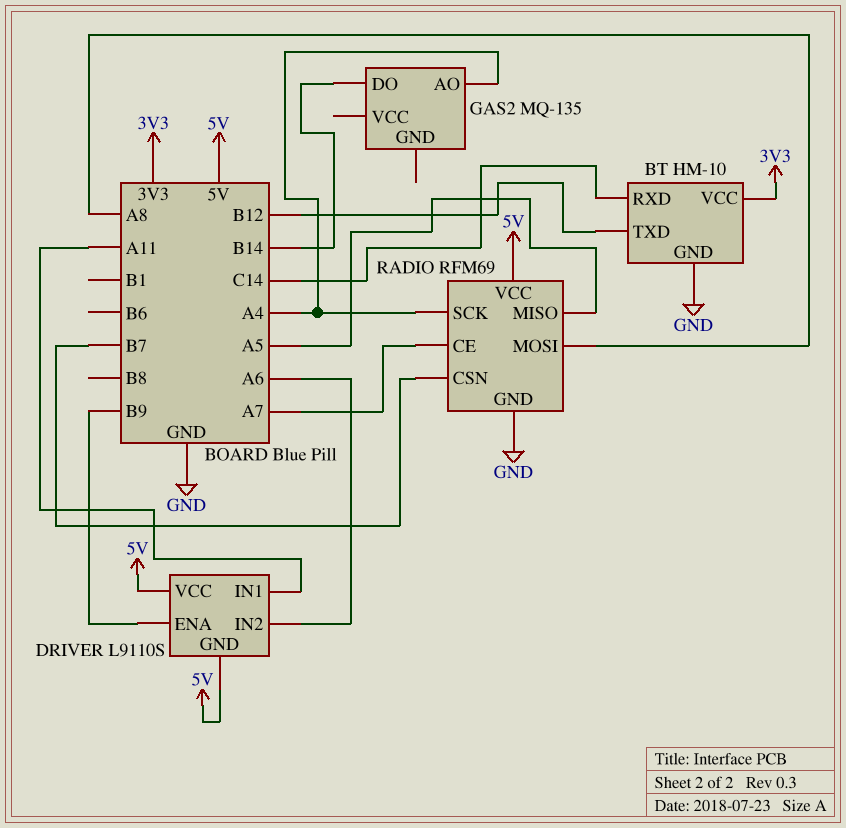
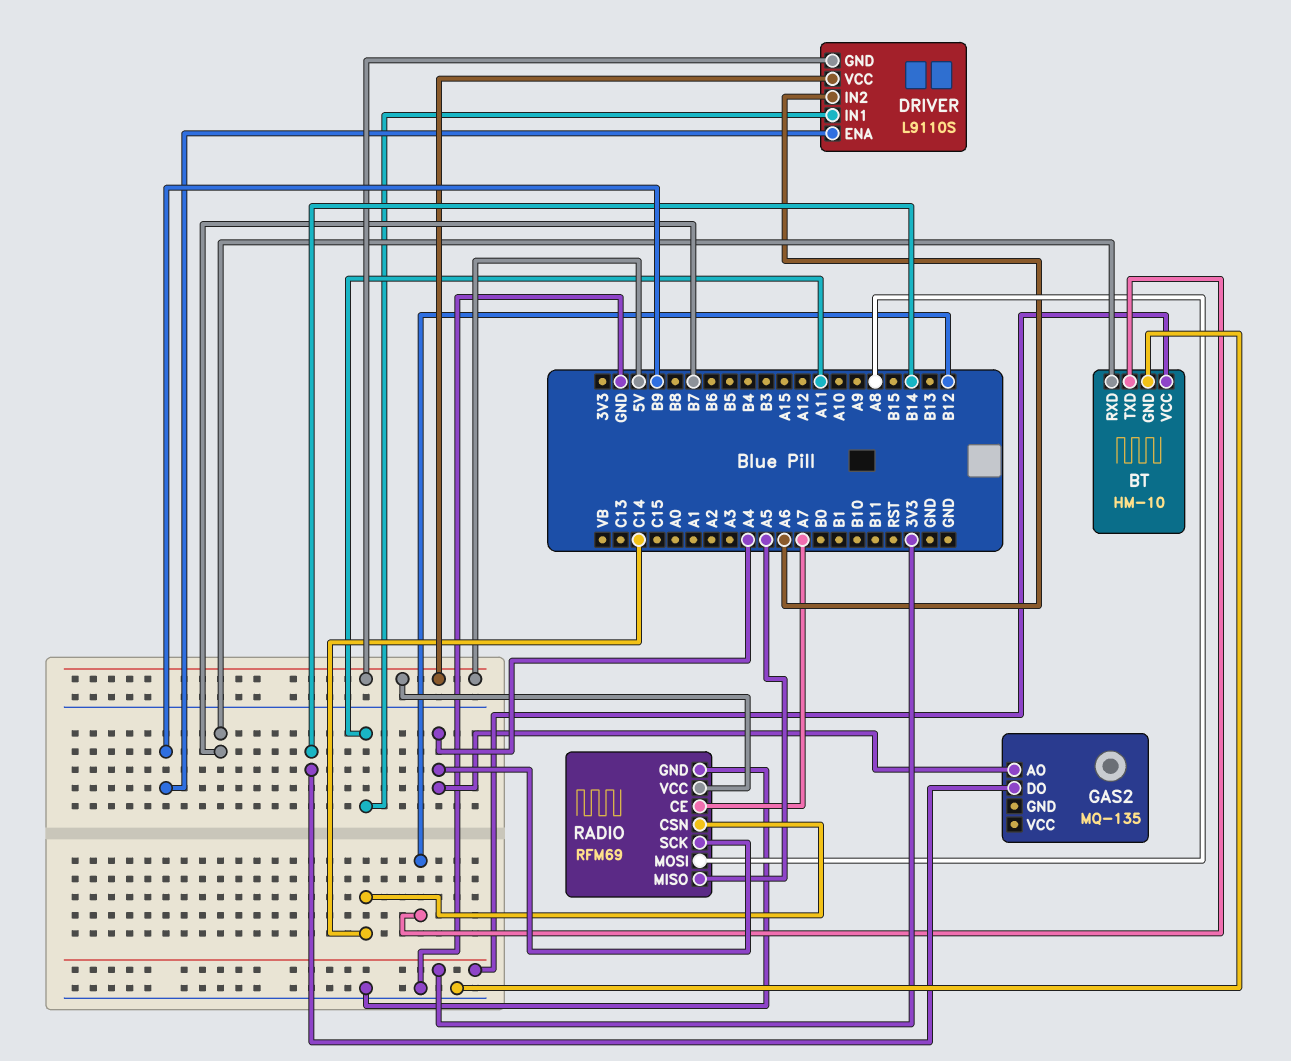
BT pin RXD: C14 -> B7
RADIO pin CSN: B7 -> C14

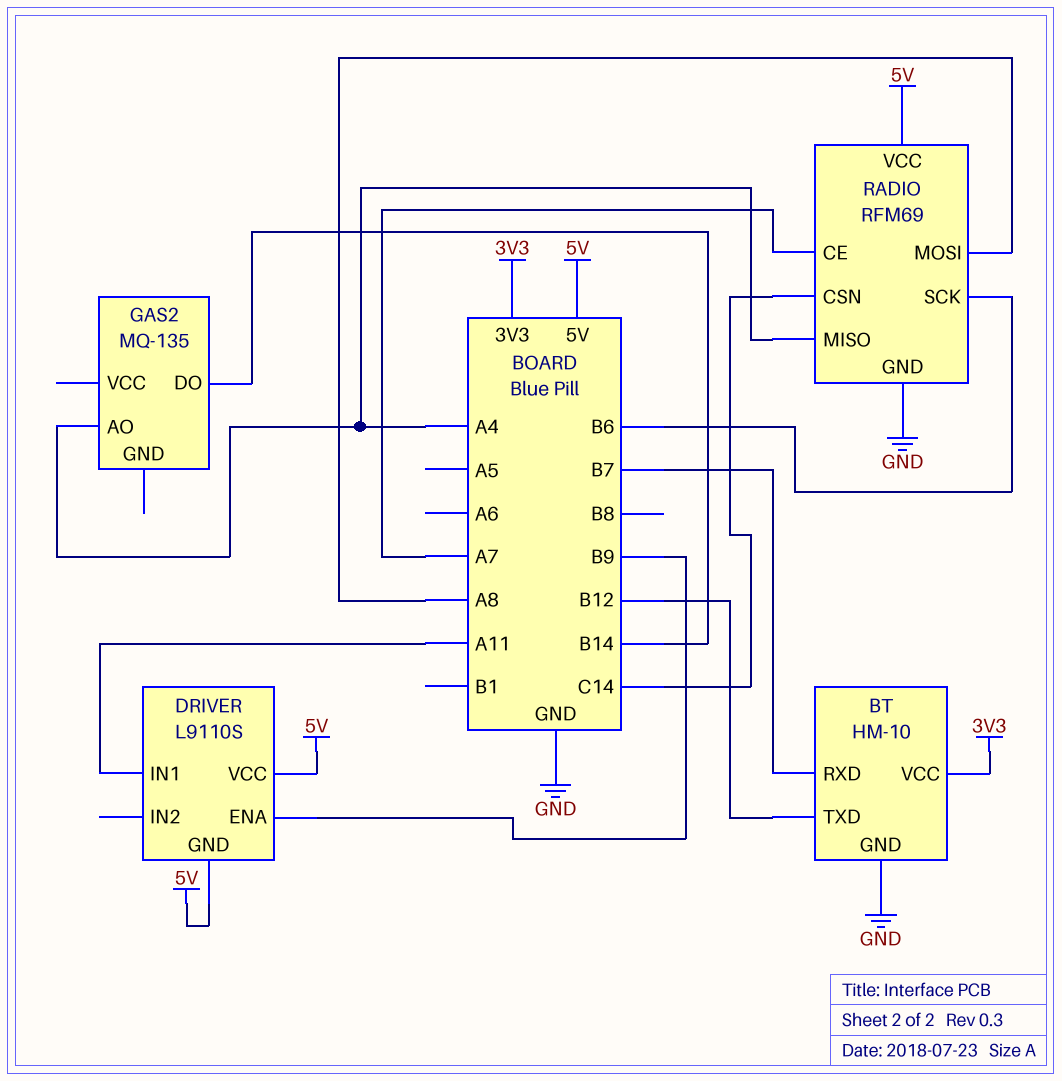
DRIVER pin IN2: A6 -> none
RADIO pin MISO: A5 -> A4
RADIO pin SCK: A4 -> B6

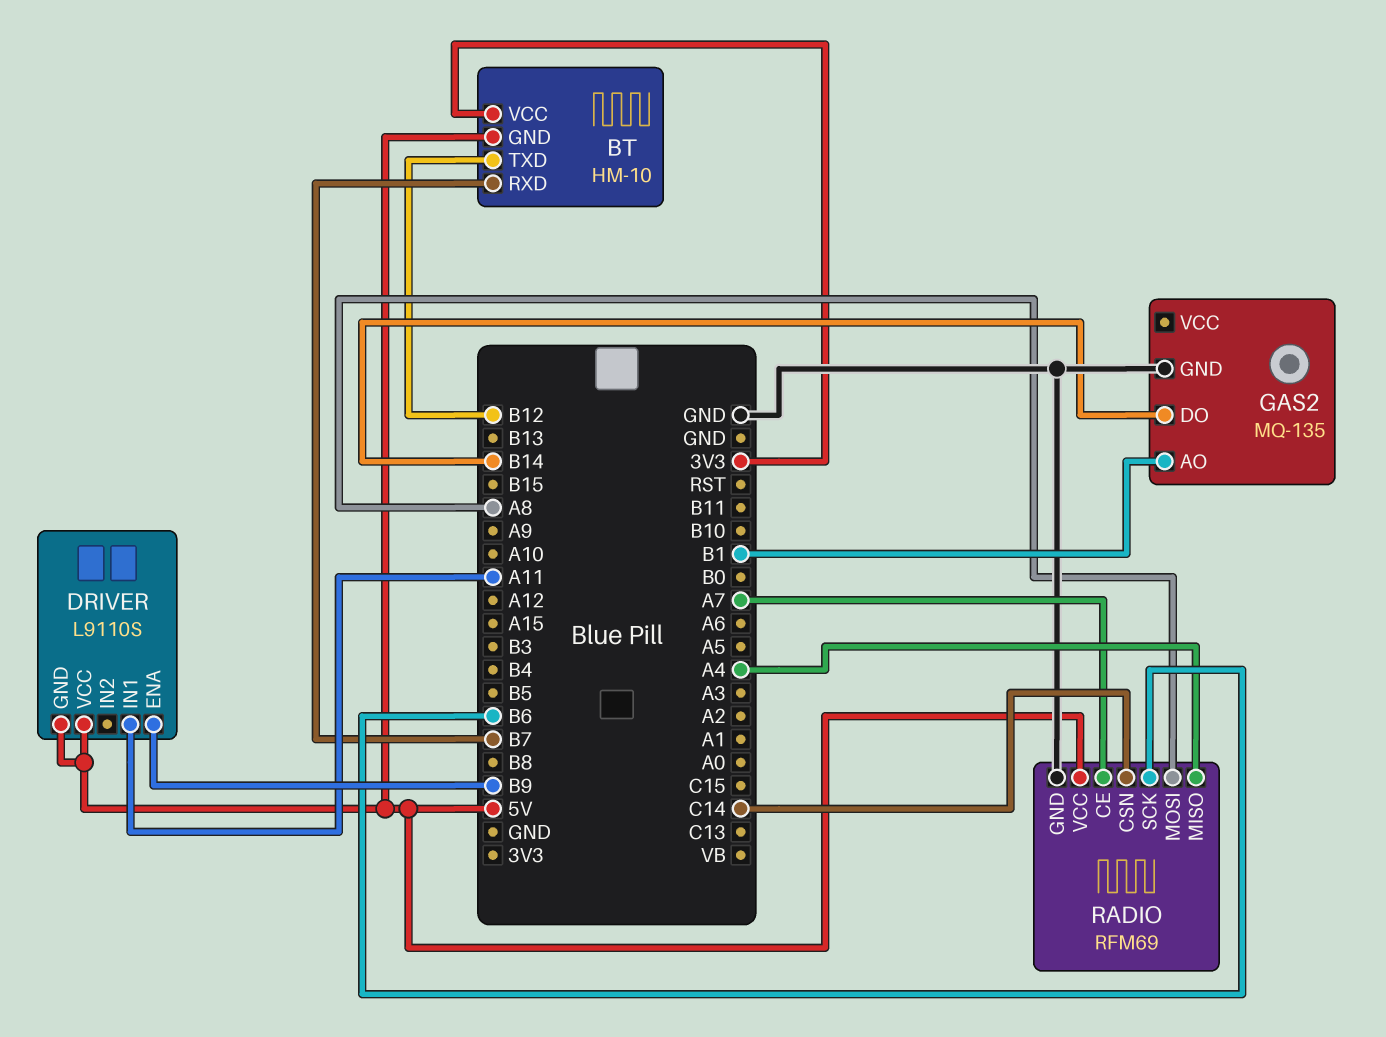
BT pin GND: GND -> 5V
GAS2 pin AO: A4 -> B1
GAS2 pin GND: none -> GND

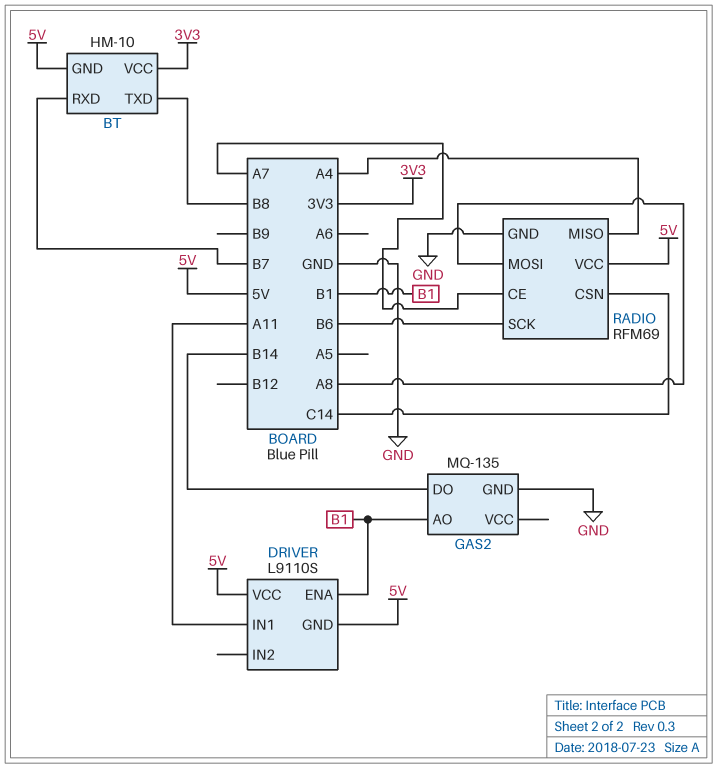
BT pin TXD: B12 -> B8
DRIVER pin ENA: B9 -> B1

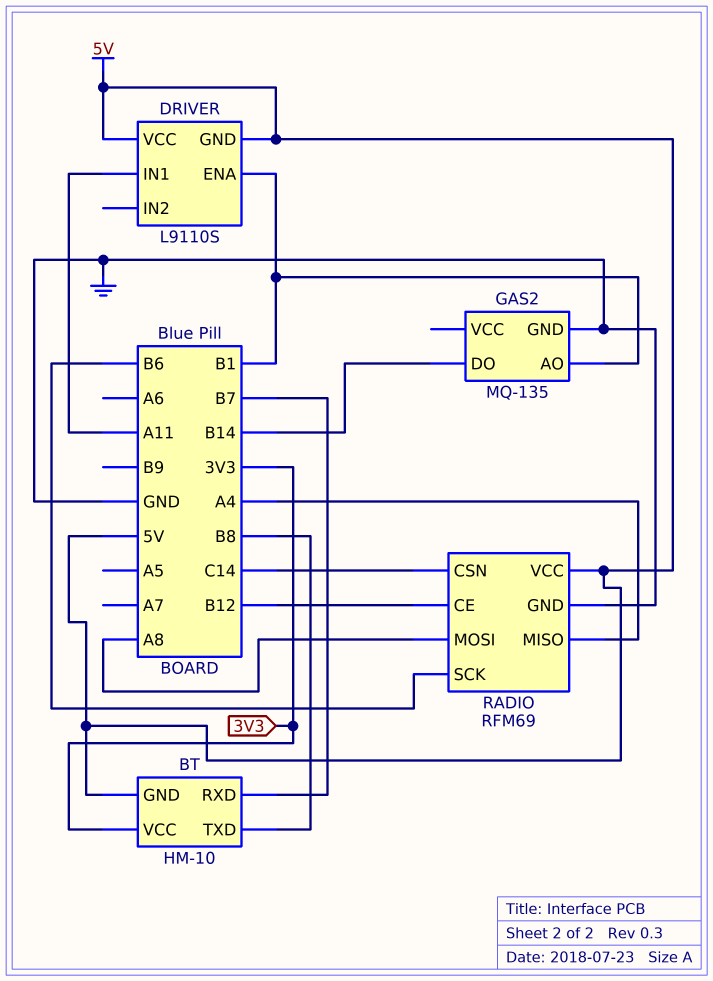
RADIO pin CE: A7 -> B12

